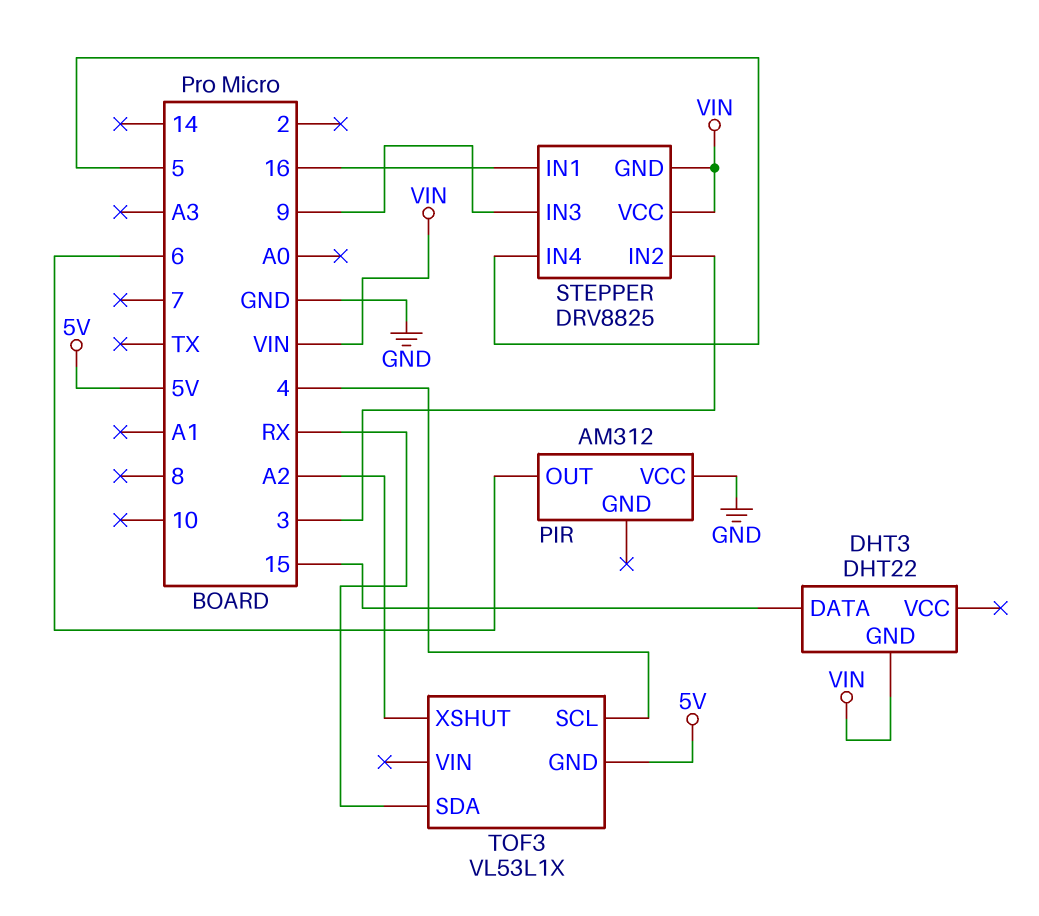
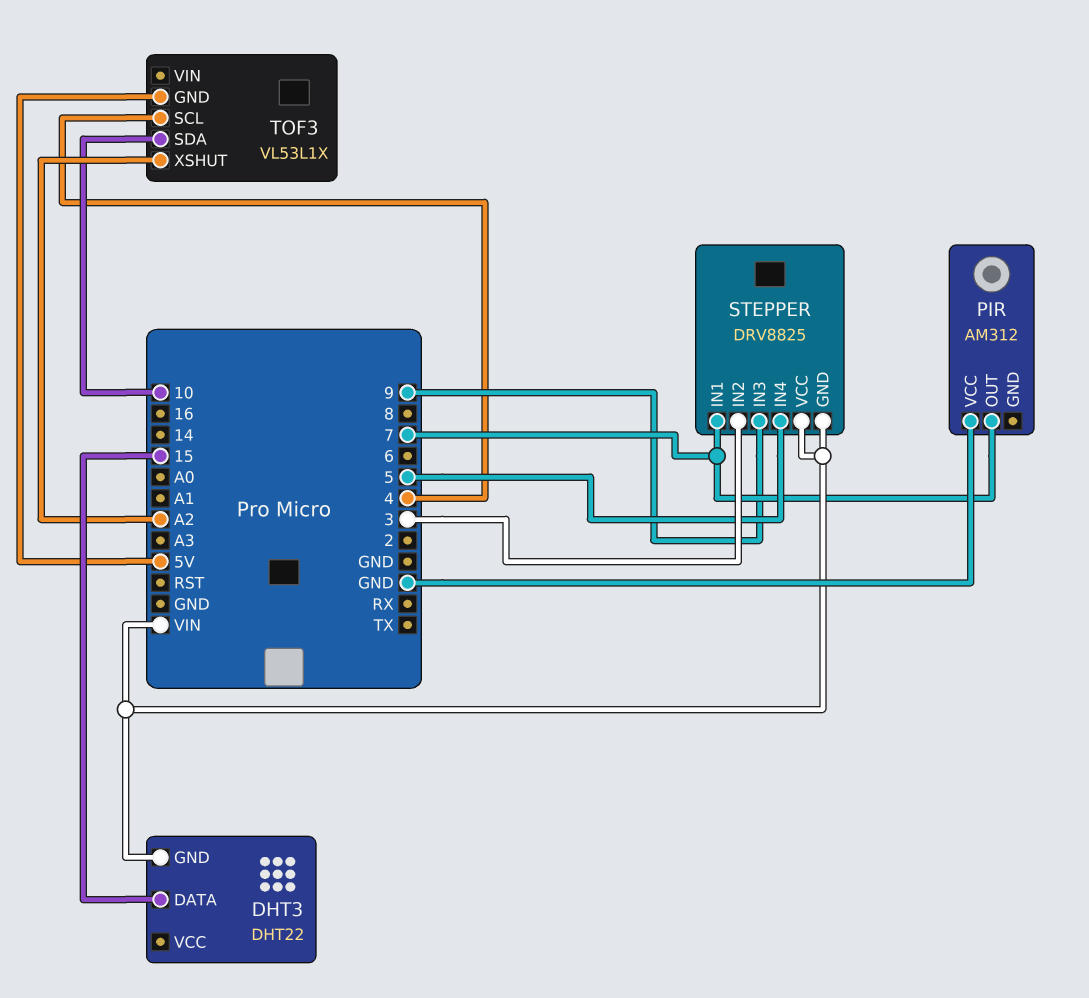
PIR pin OUT: 6 -> 7
STEPPER pin IN1: 16 -> 7
TOF3 pin SDA: RX -> 10

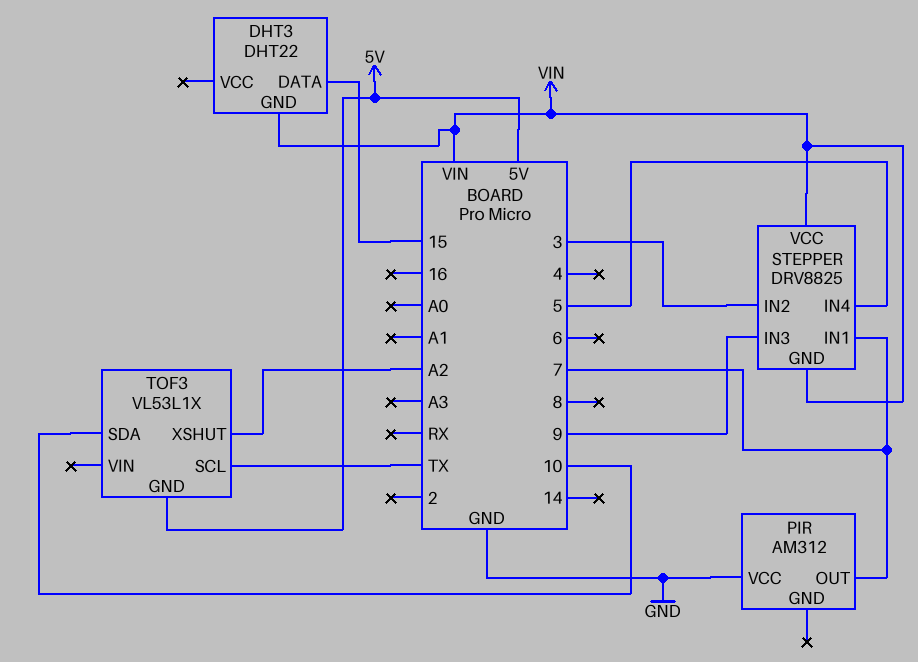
TOF3 pin SCL: 4 -> TX

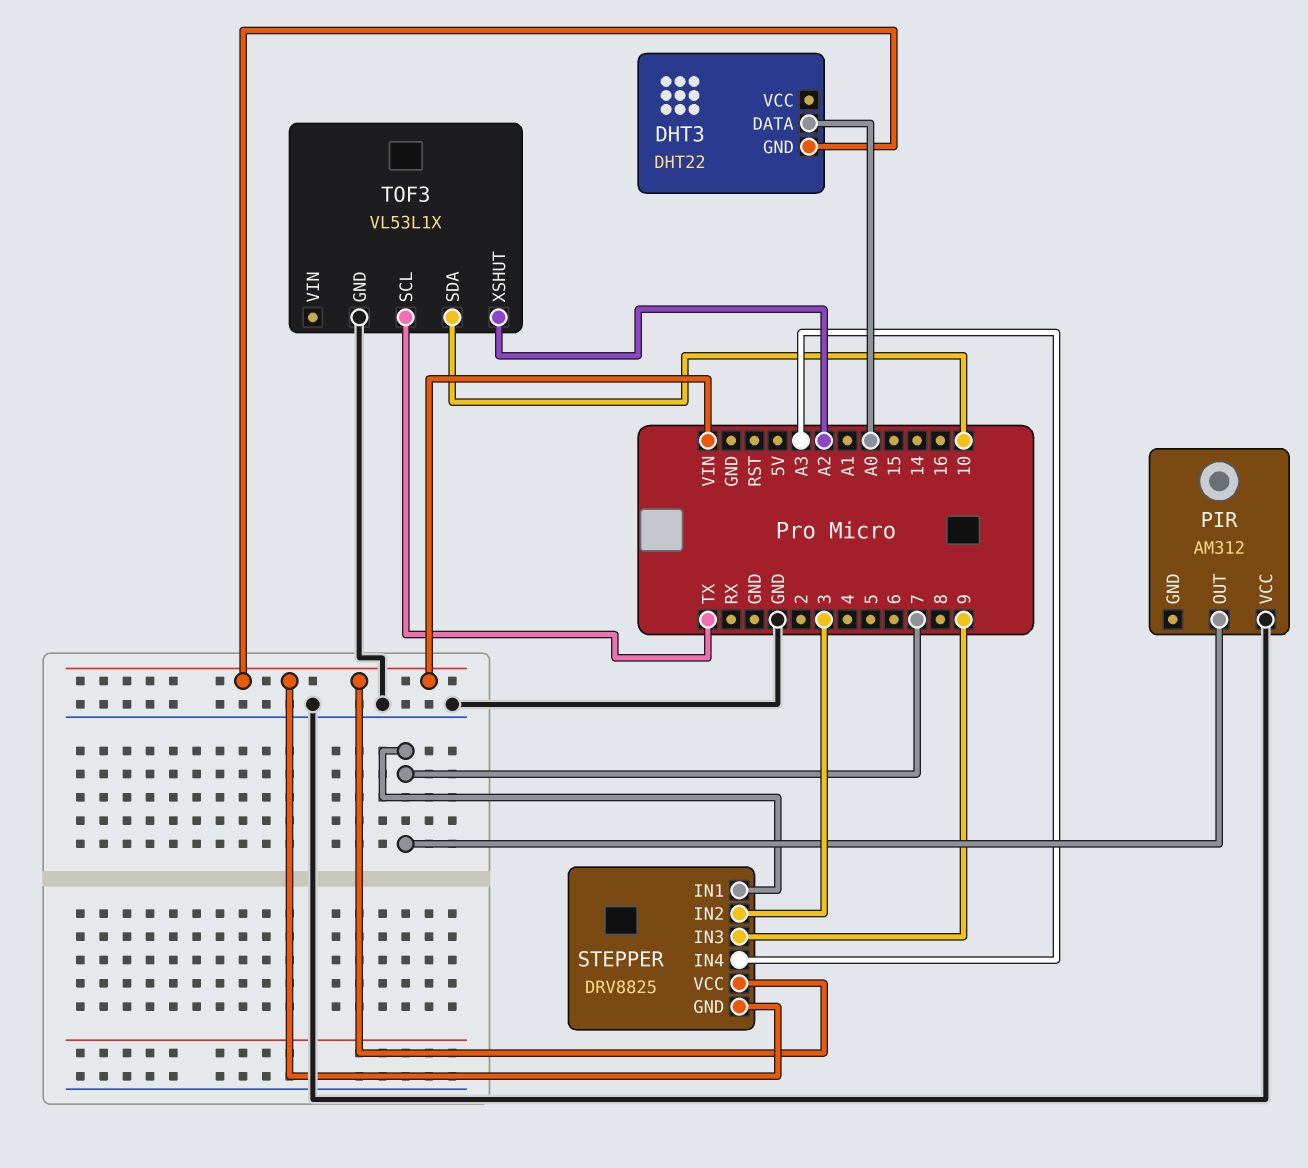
DHT3 pin DATA: 15 -> A0
STEPPER pin IN4: 5 -> A3
TOF3 pin GND: 5V -> GND

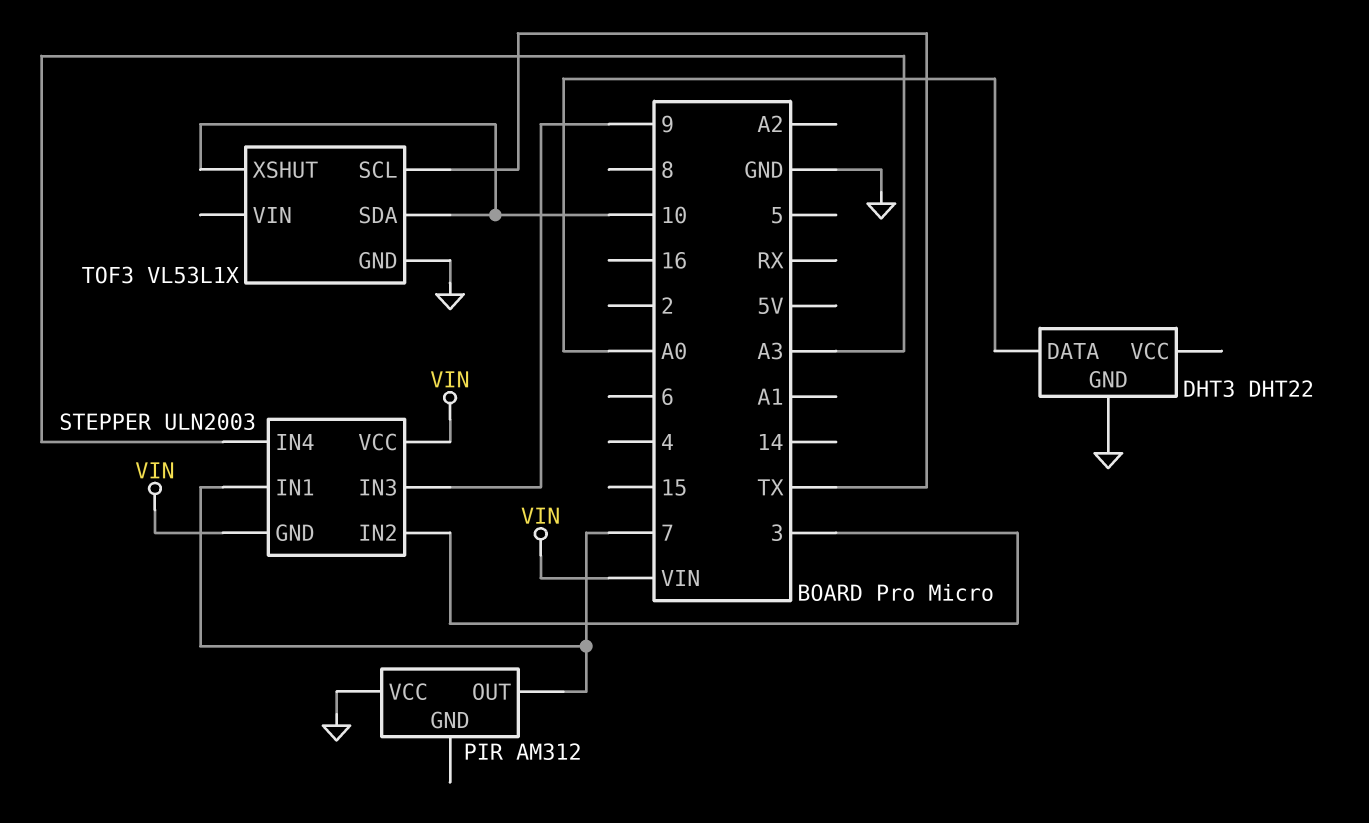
DHT3 pin GND: VIN -> GND
STEPPER: DRV8825 -> ULN2003
TOF3 pin XSHUT: A2 -> 10

